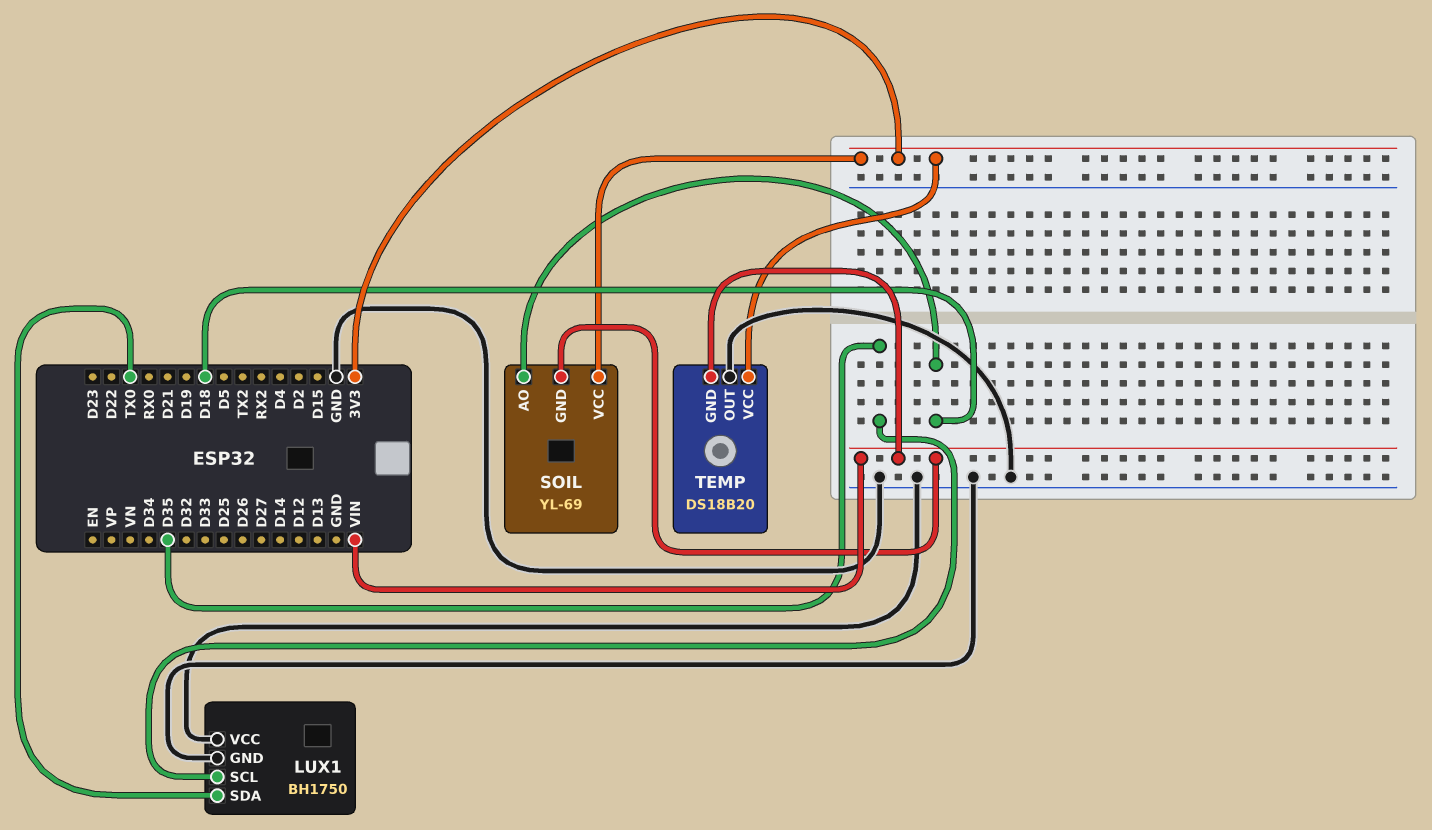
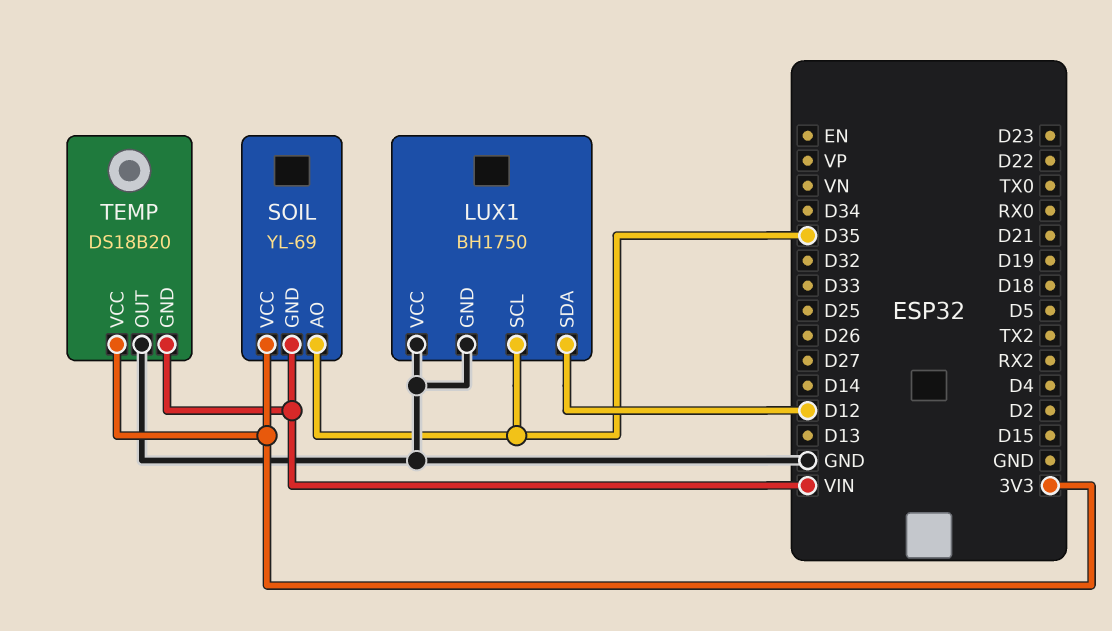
LUX1 pin SDA: TX0 -> D12
SOIL pin AO: D18 -> D35

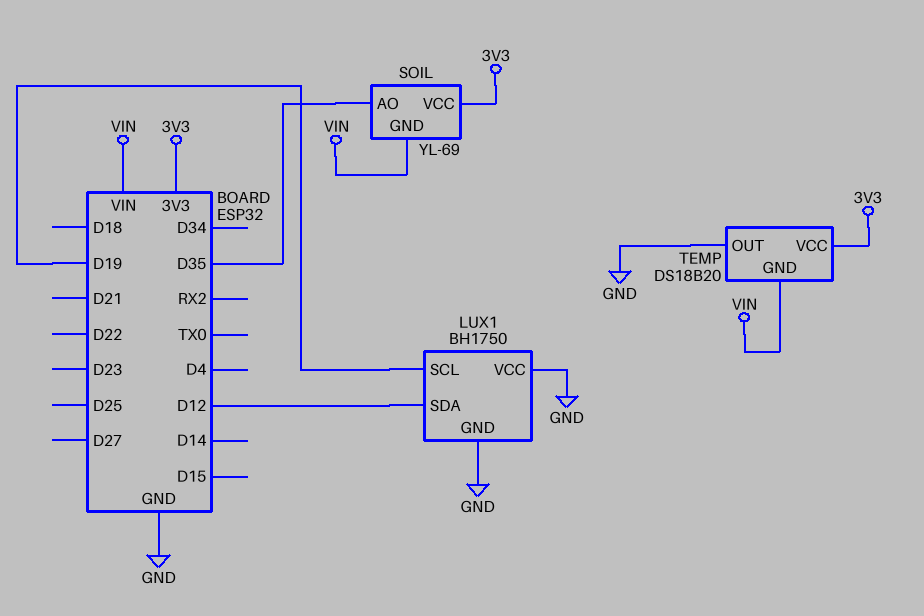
LUX1 pin SCL: D35 -> D19

